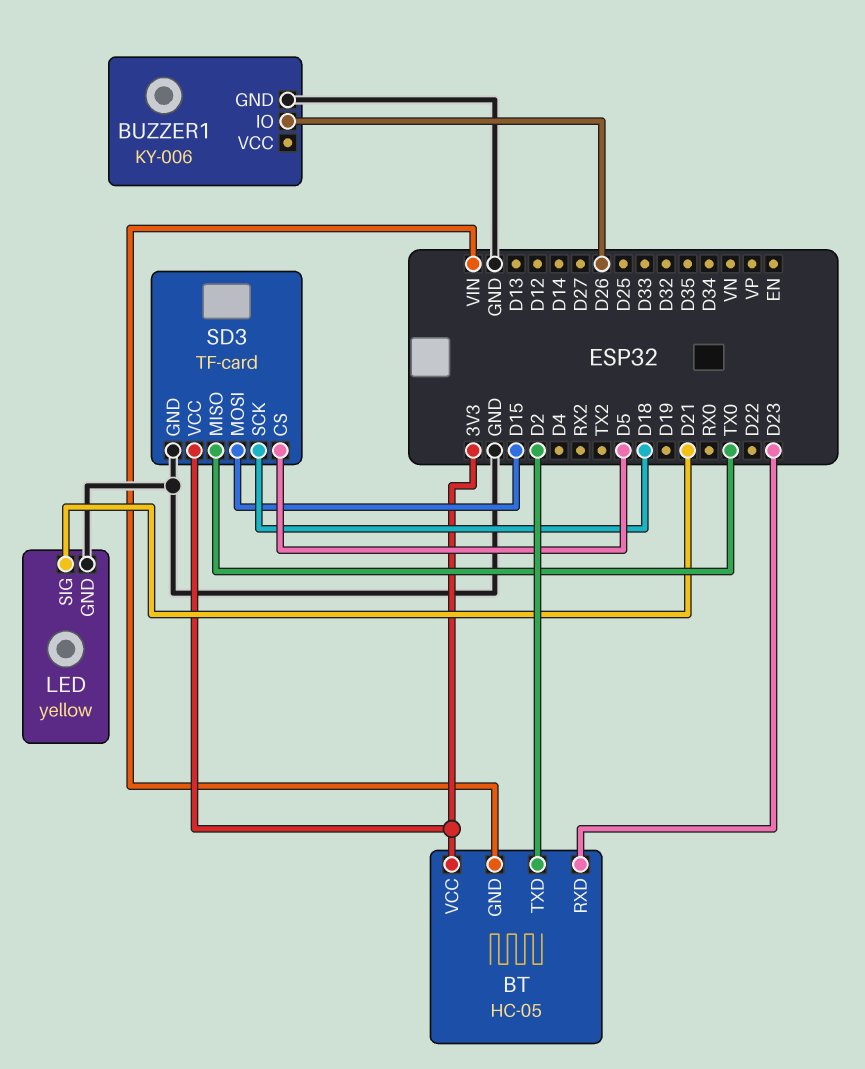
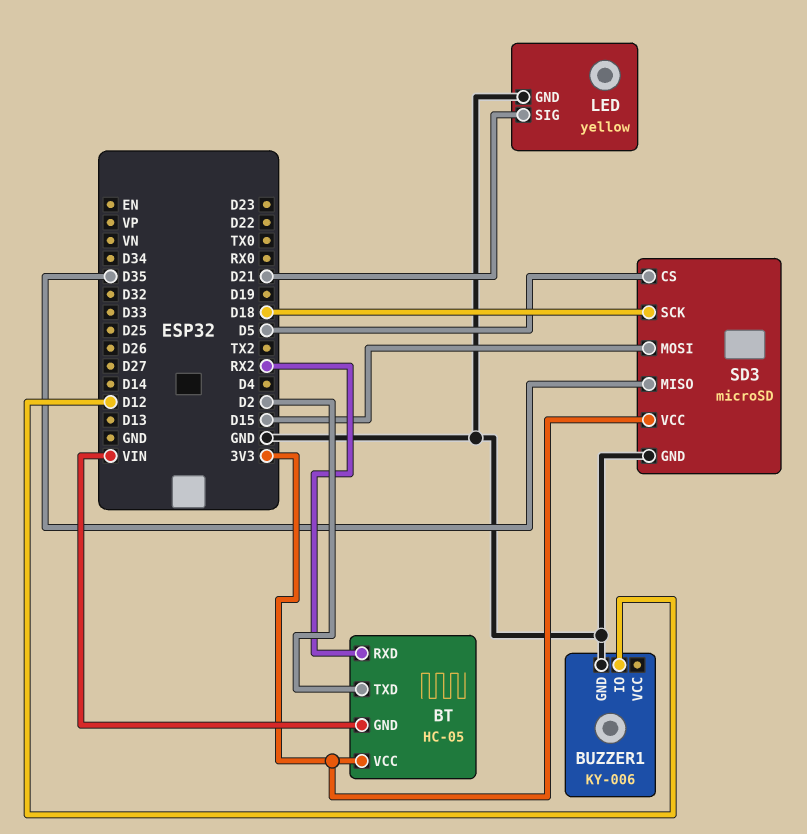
BT pin RXD: D23 -> RX2
BUZZER1 pin IO: D26 -> D12
SD3: TF-card -> microSD
SD3 pin MISO: TX0 -> D35

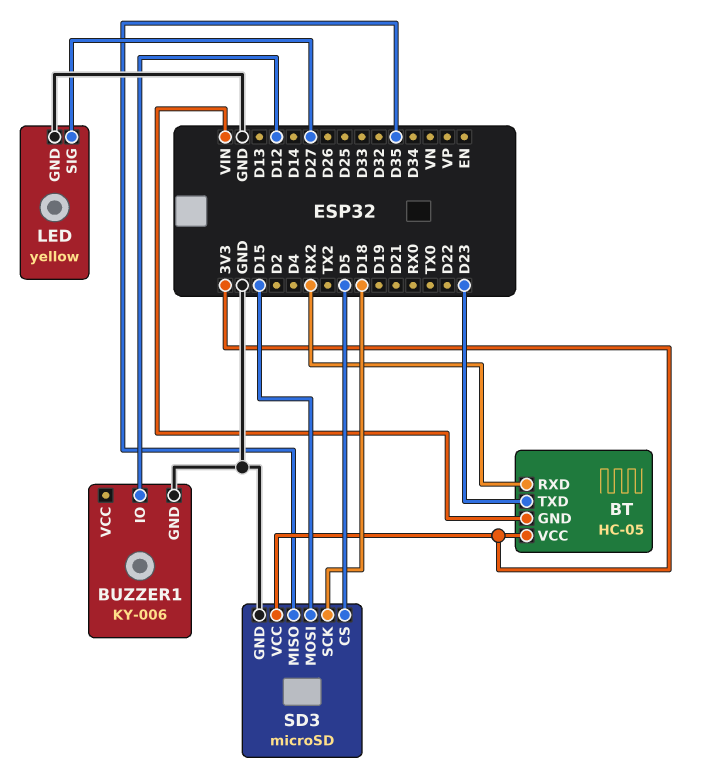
BT pin TXD: D2 -> D23
LED pin SIG: D21 -> D27

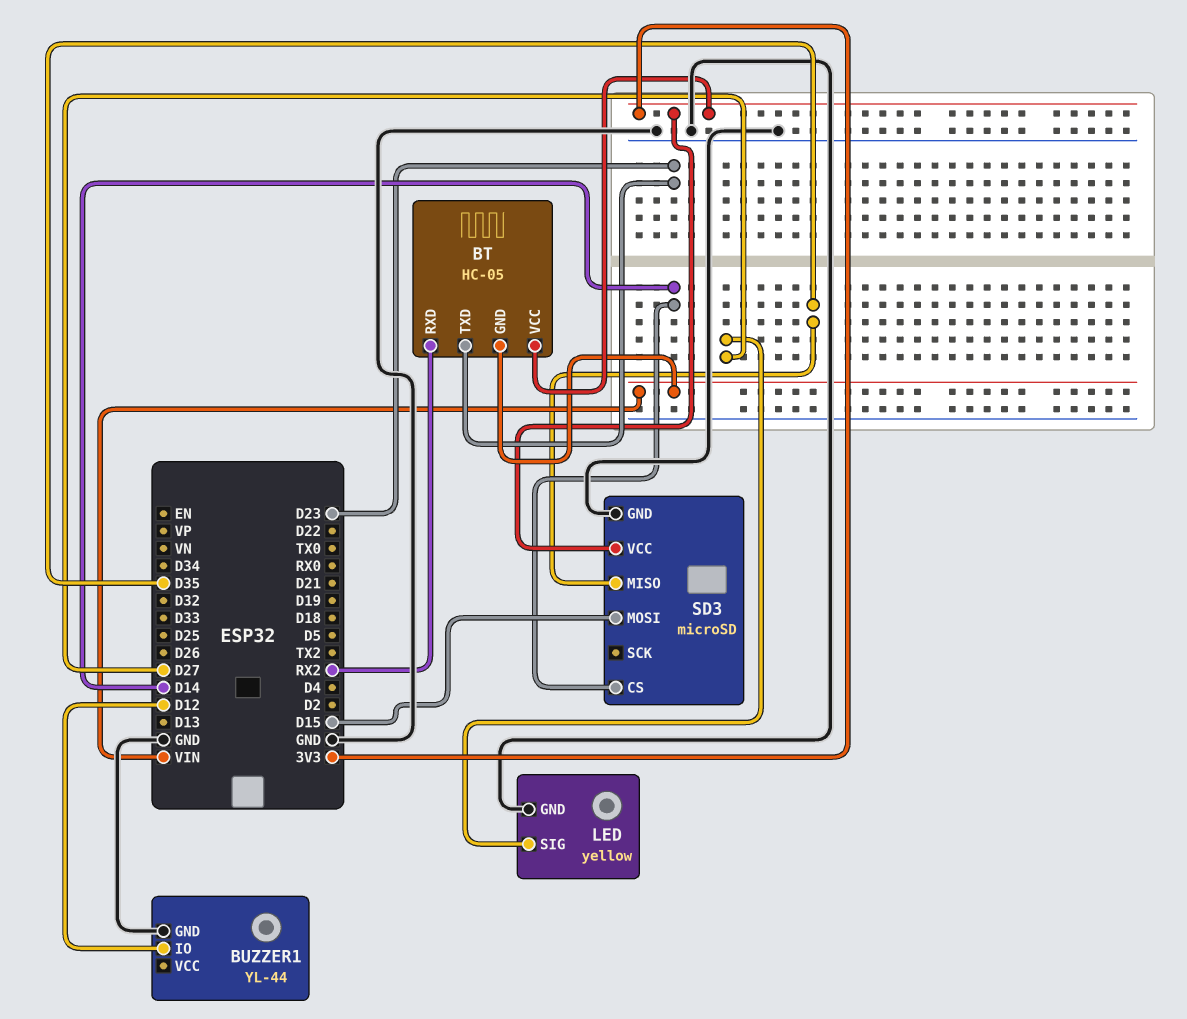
BUZZER1: KY-006 -> YL-44
SD3 pin CS: D5 -> D14
SD3 pin SCK: D18 -> none

